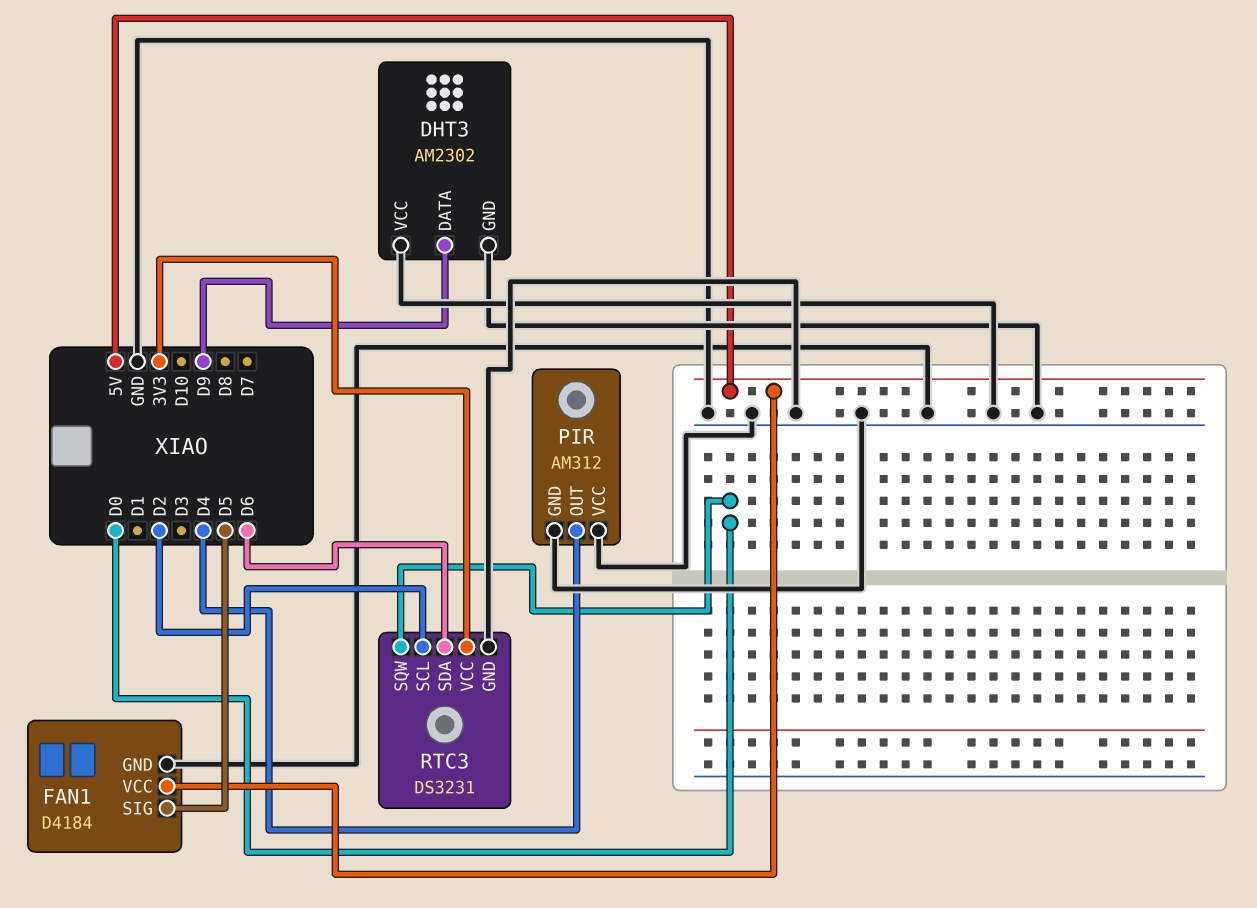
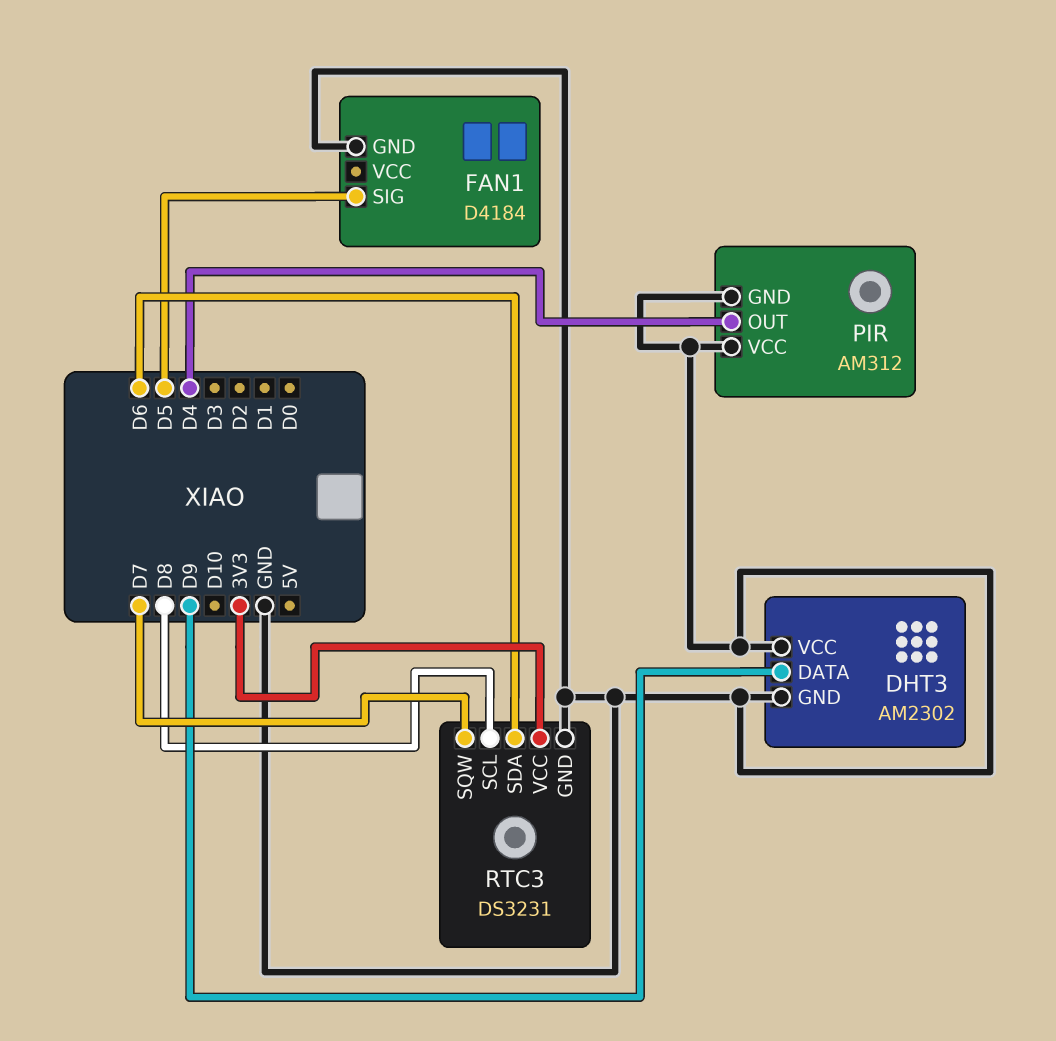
FAN1 pin VCC: 5V -> none
RTC3 pin SCL: D2 -> D8
RTC3 pin SQW: D0 -> D7

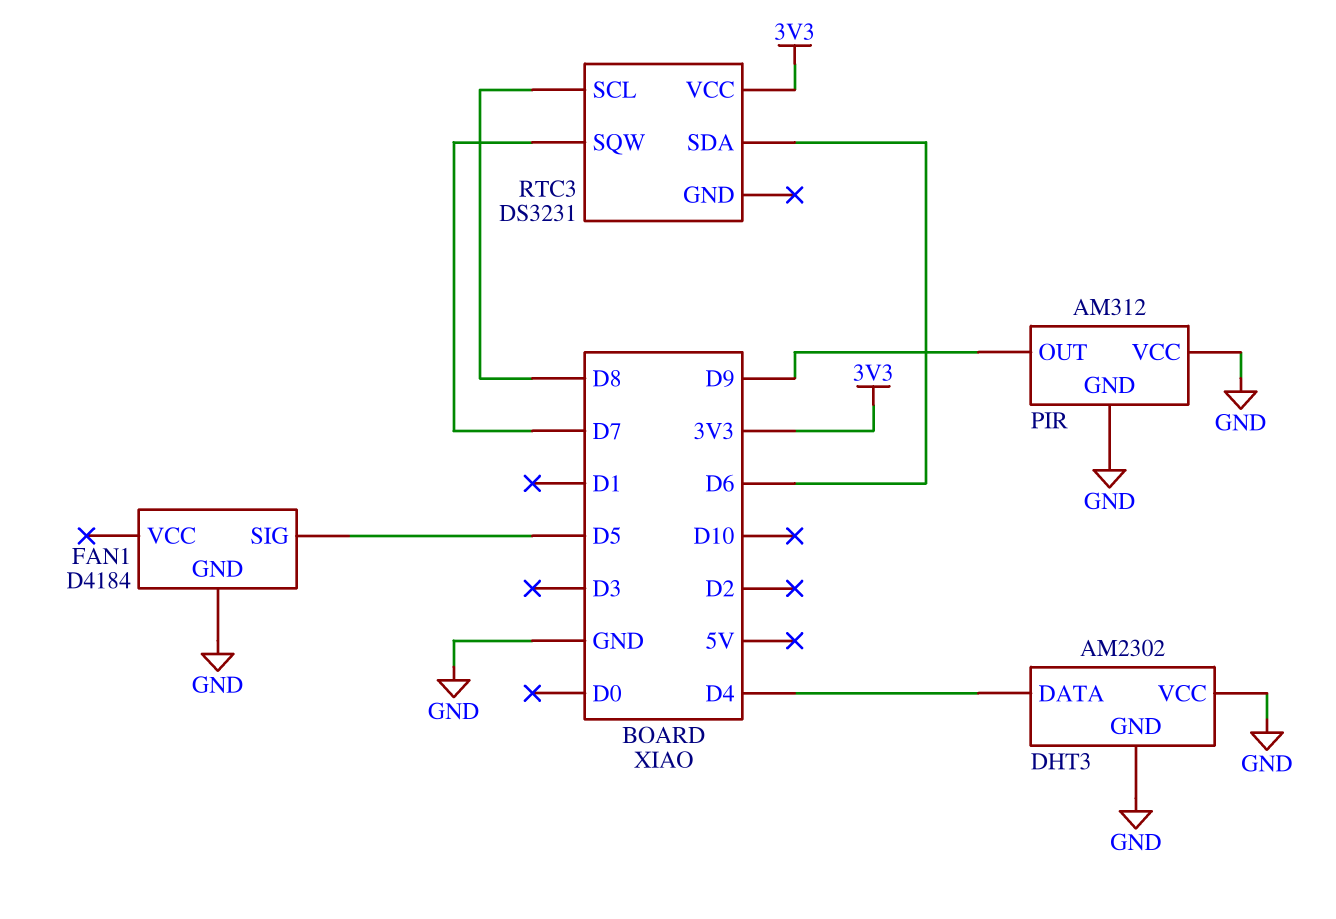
DHT3 pin DATA: D9 -> D4
PIR pin OUT: D4 -> D9
RTC3 pin GND: GND -> none

